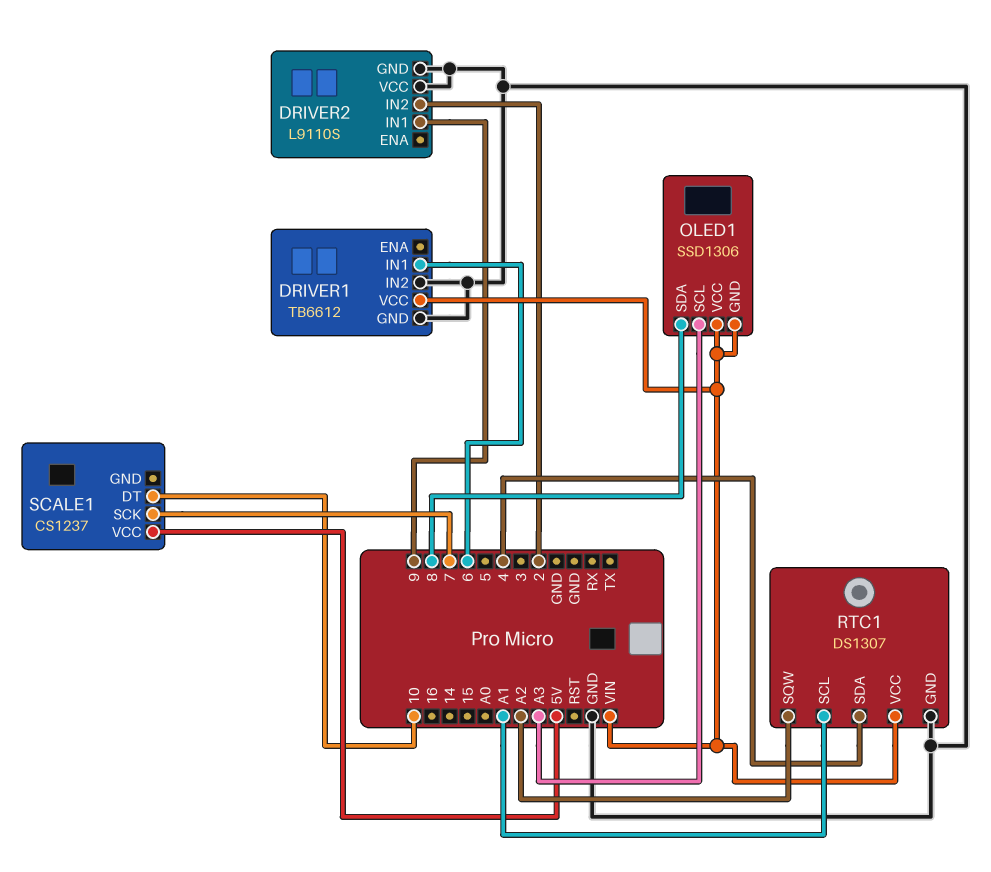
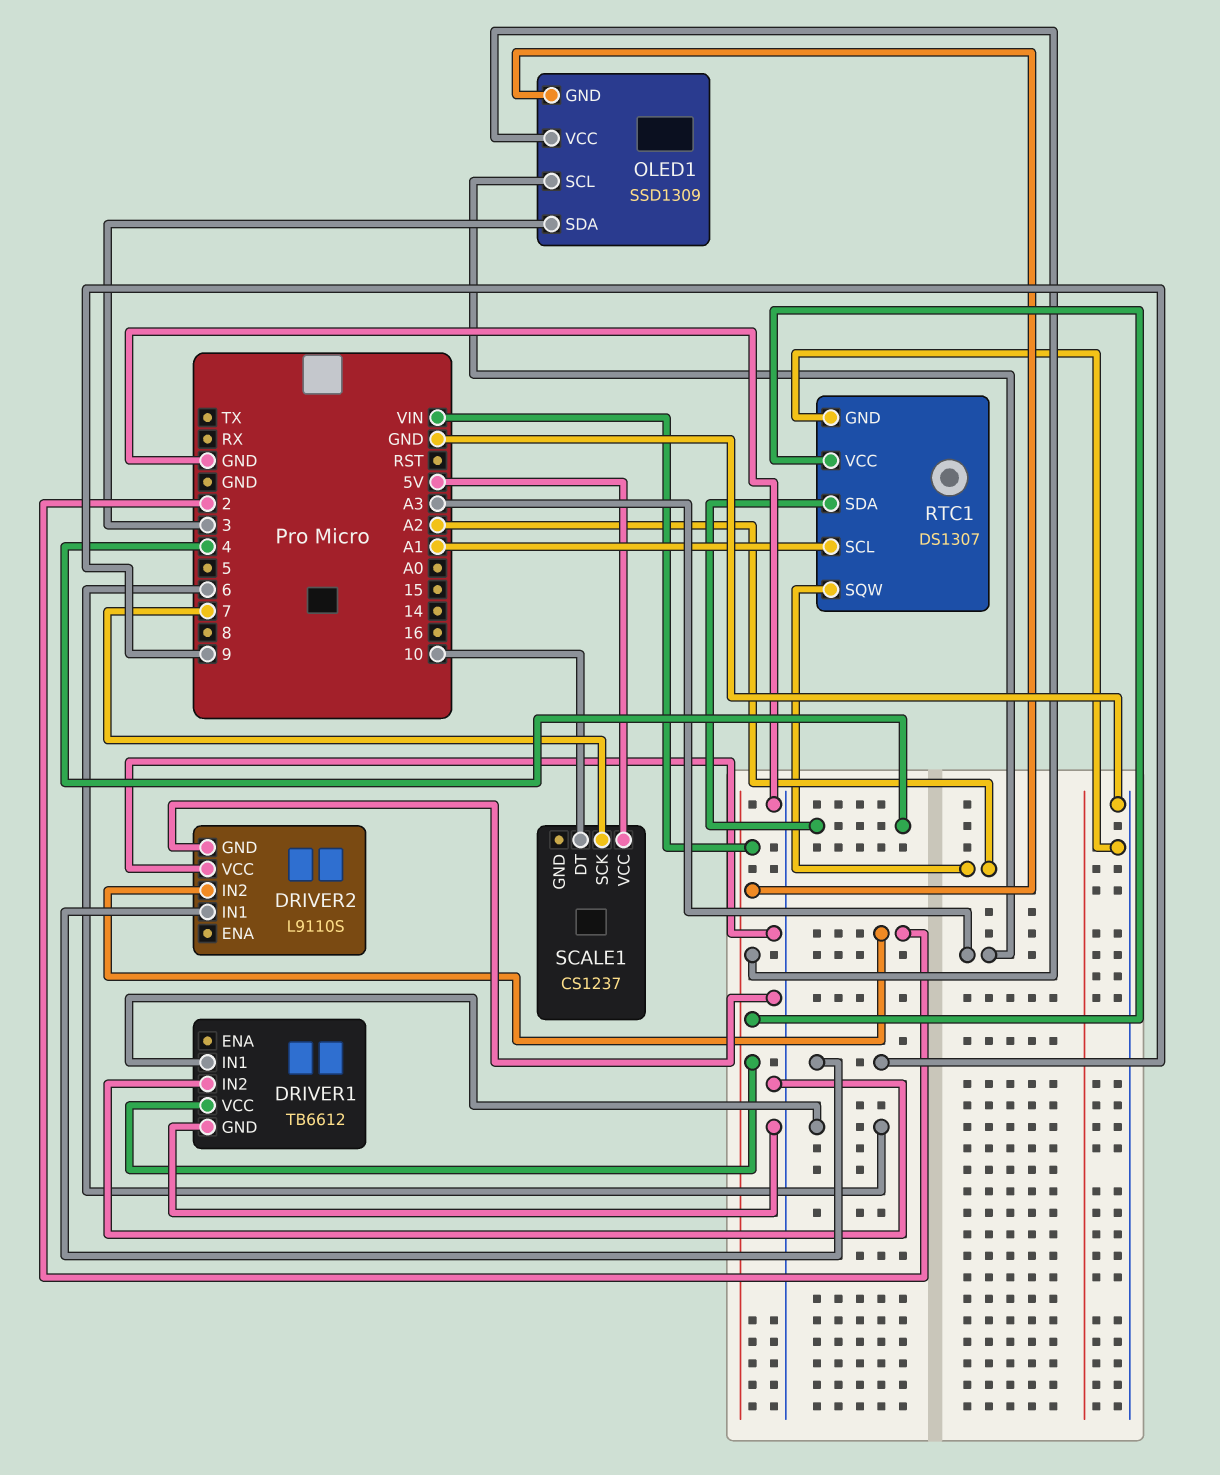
OLED1: SSD1306 -> SSD1309
OLED1 pin SDA: 8 -> 3

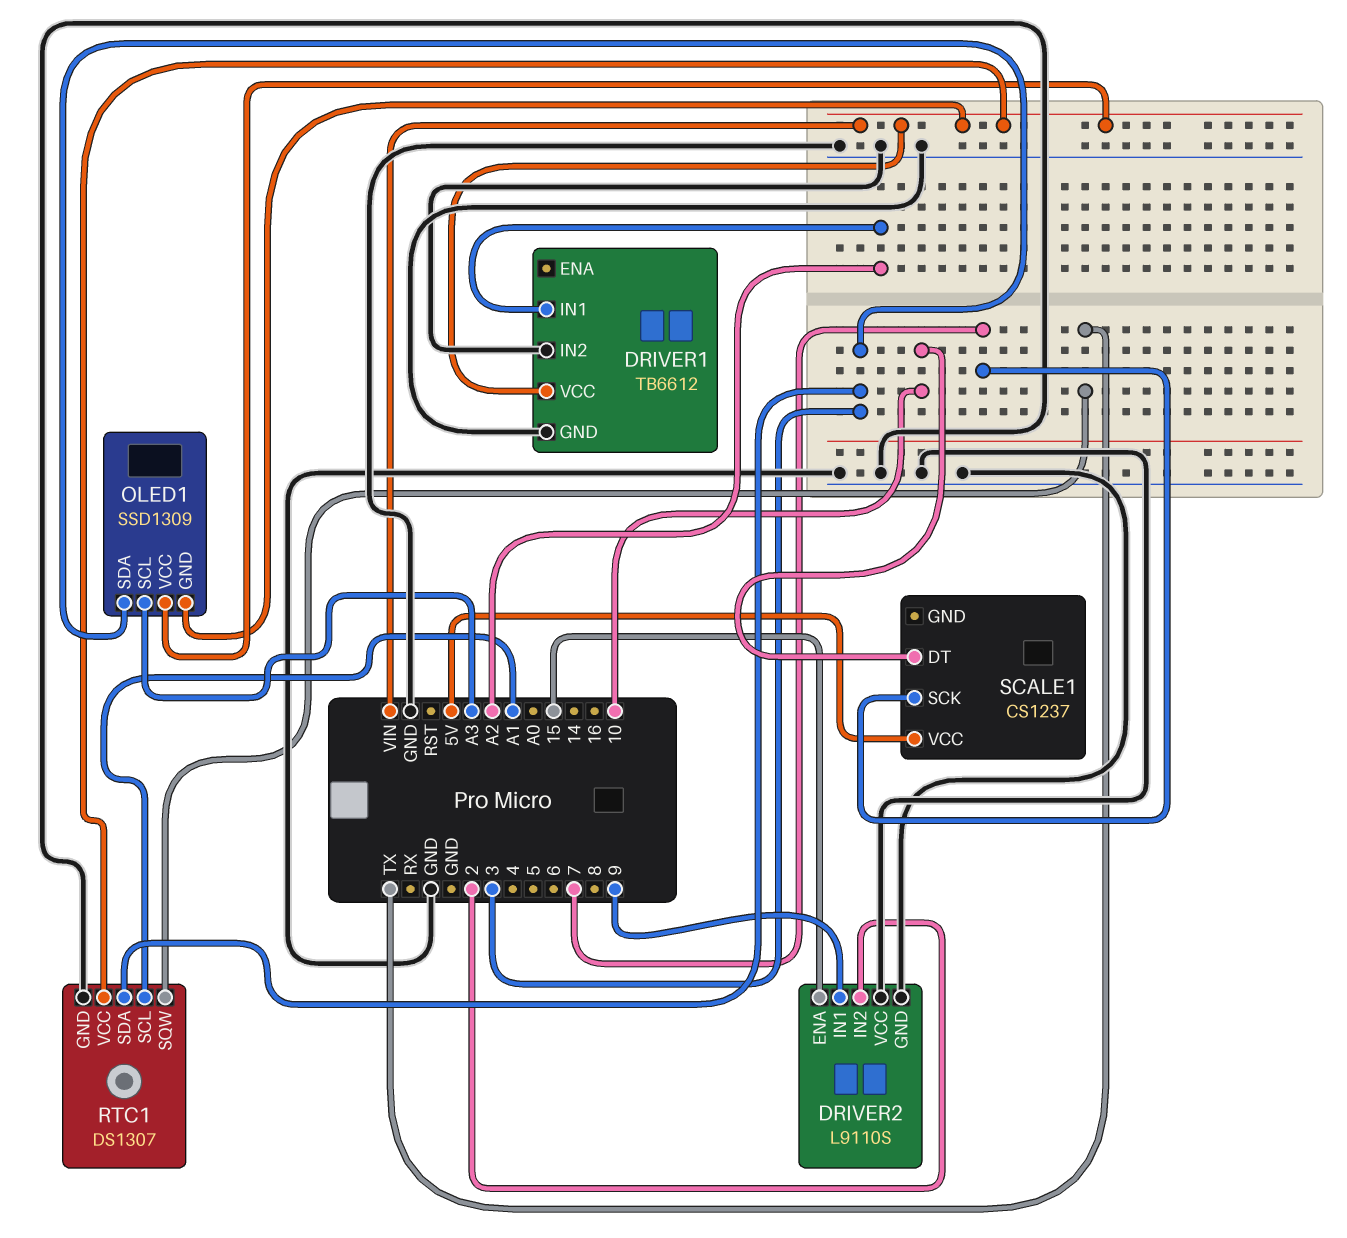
DRIVER1 pin IN1: 6 -> A2
DRIVER2 pin ENA: none -> 15
RTC1 pin SDA: 4 -> 3
RTC1 pin SQW: A2 -> TX

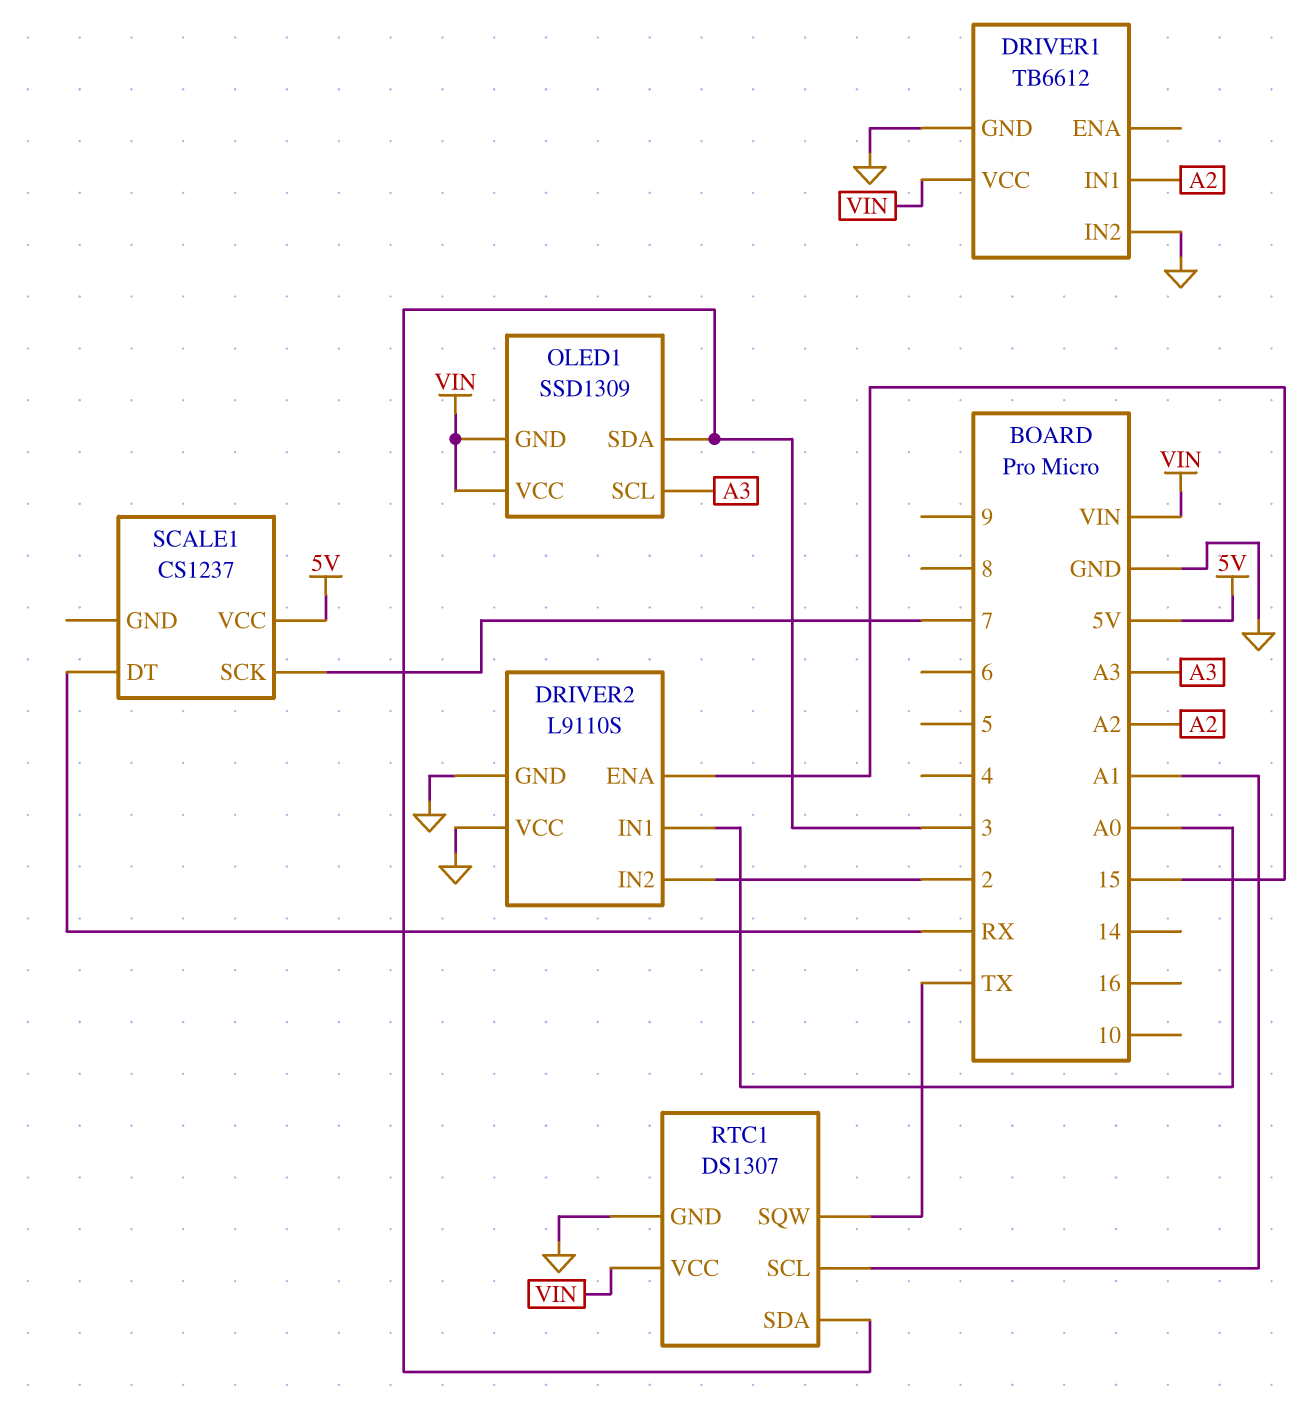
DRIVER2 pin IN1: 9 -> A0
SCALE1 pin DT: 10 -> RX

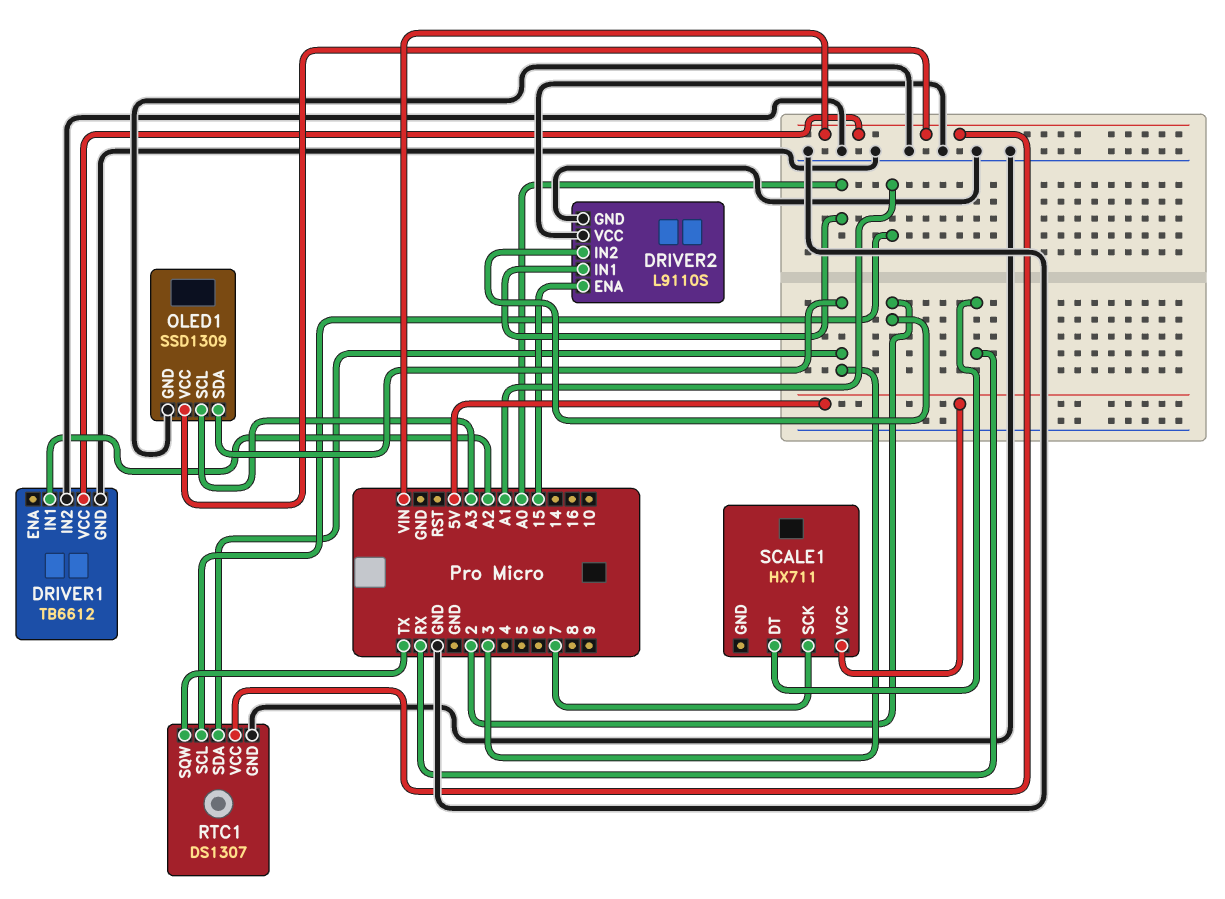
OLED1 pin GND: VIN -> GND
SCALE1: CS1237 -> HX711

